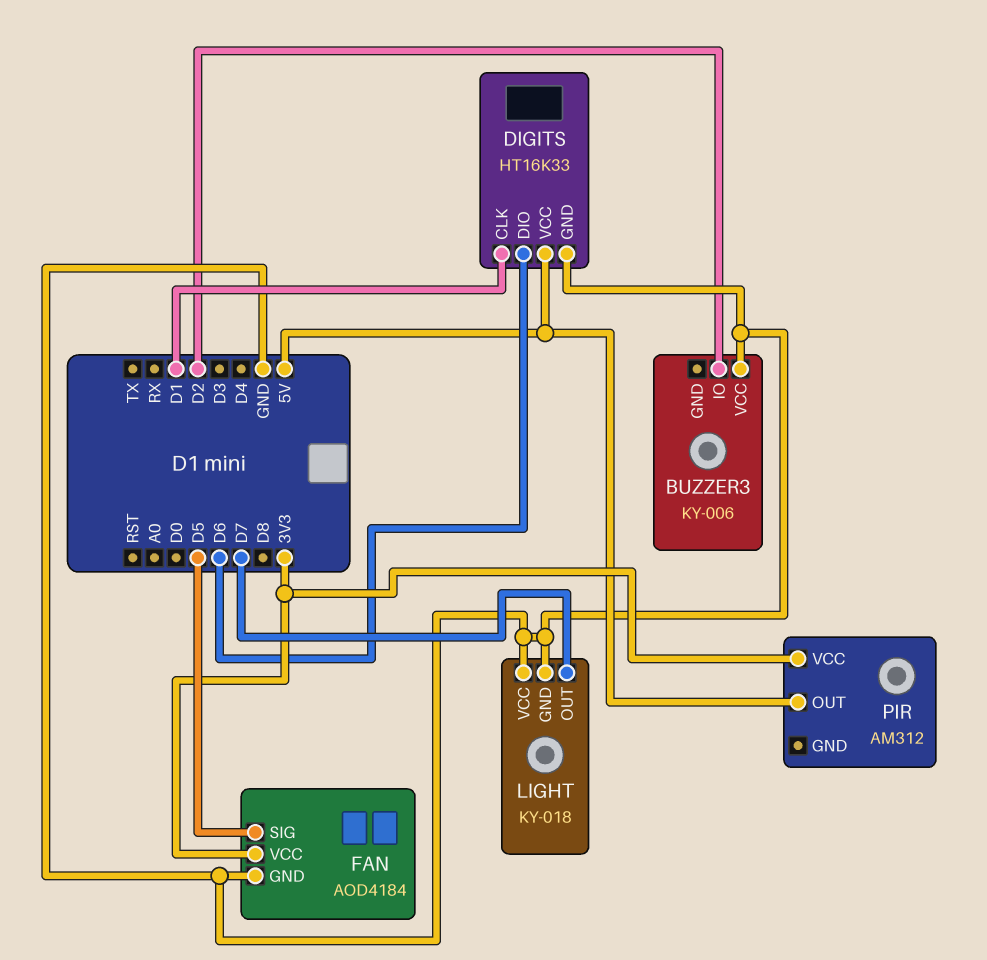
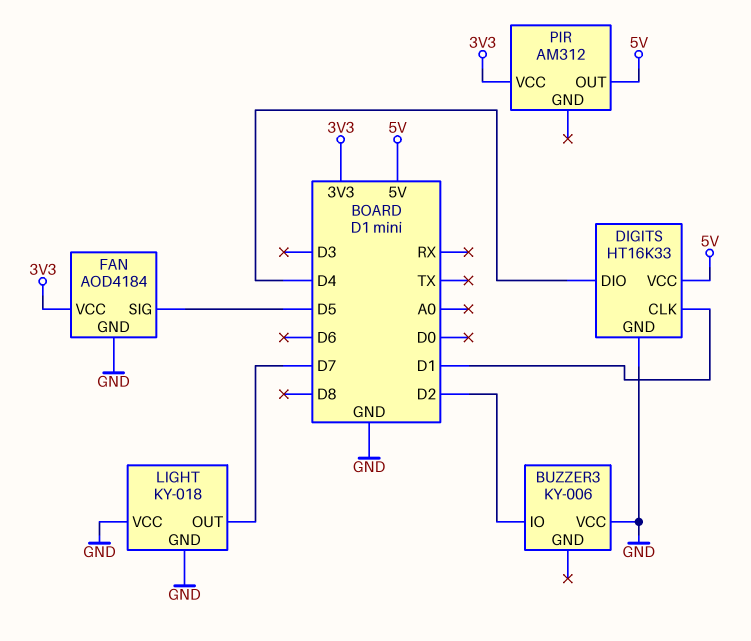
DIGITS pin DIO: D6 -> D4

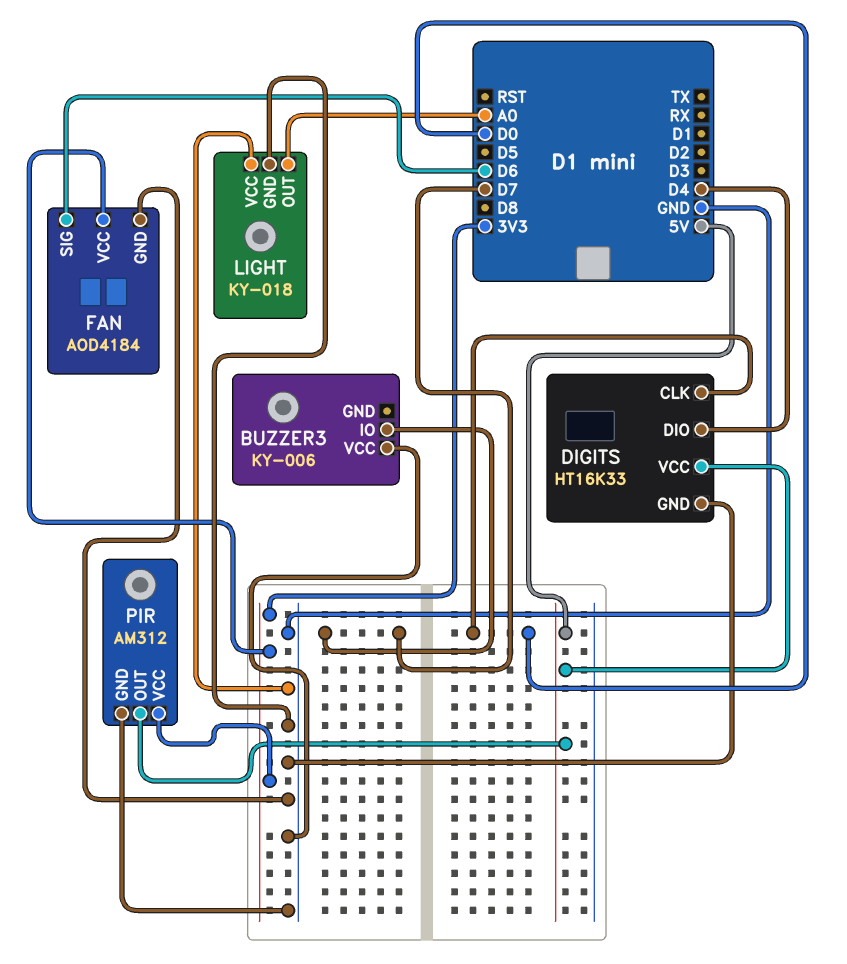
BUZZER3 pin IO: D2 -> D7
DIGITS pin CLK: D1 -> D0
FAN pin SIG: D5 -> D6
LIGHT pin OUT: D7 -> A0
PIR pin GND: none -> GND

